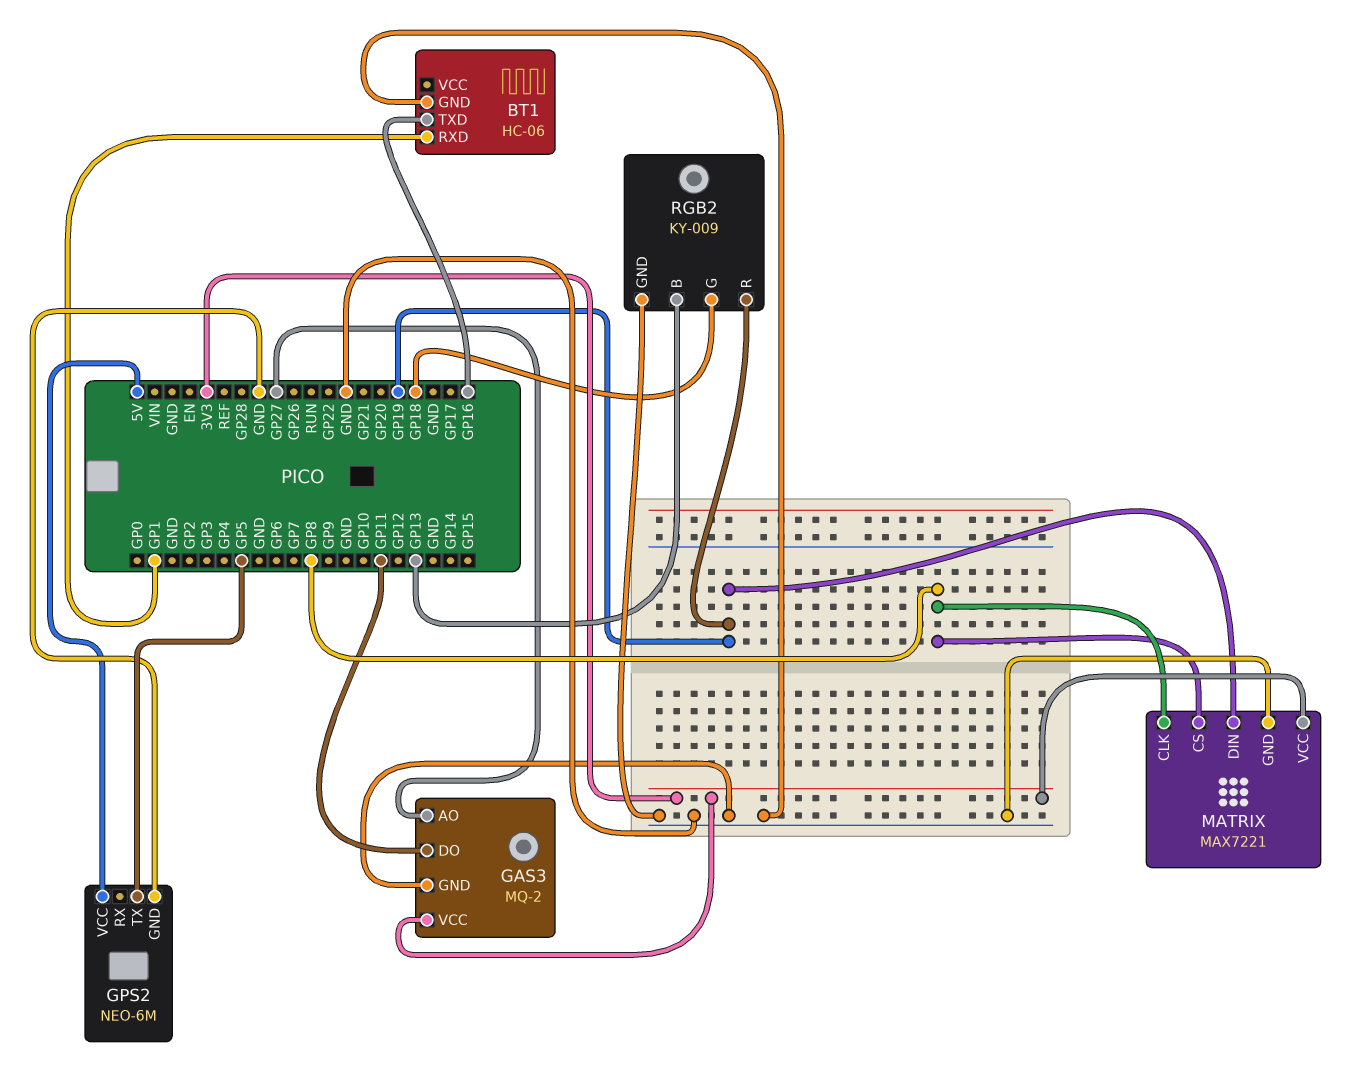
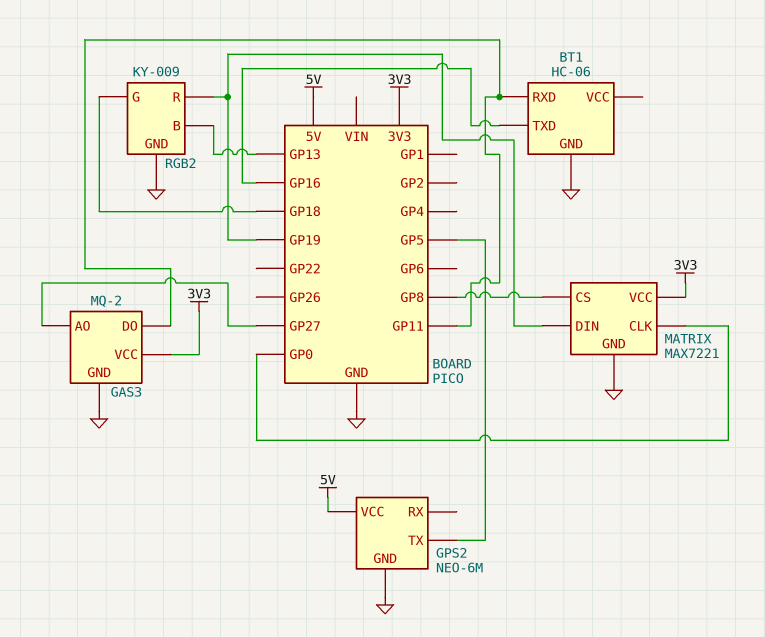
BT1 pin RXD: GP1 -> GP11
MATRIX pin CLK: GP8 -> GP0

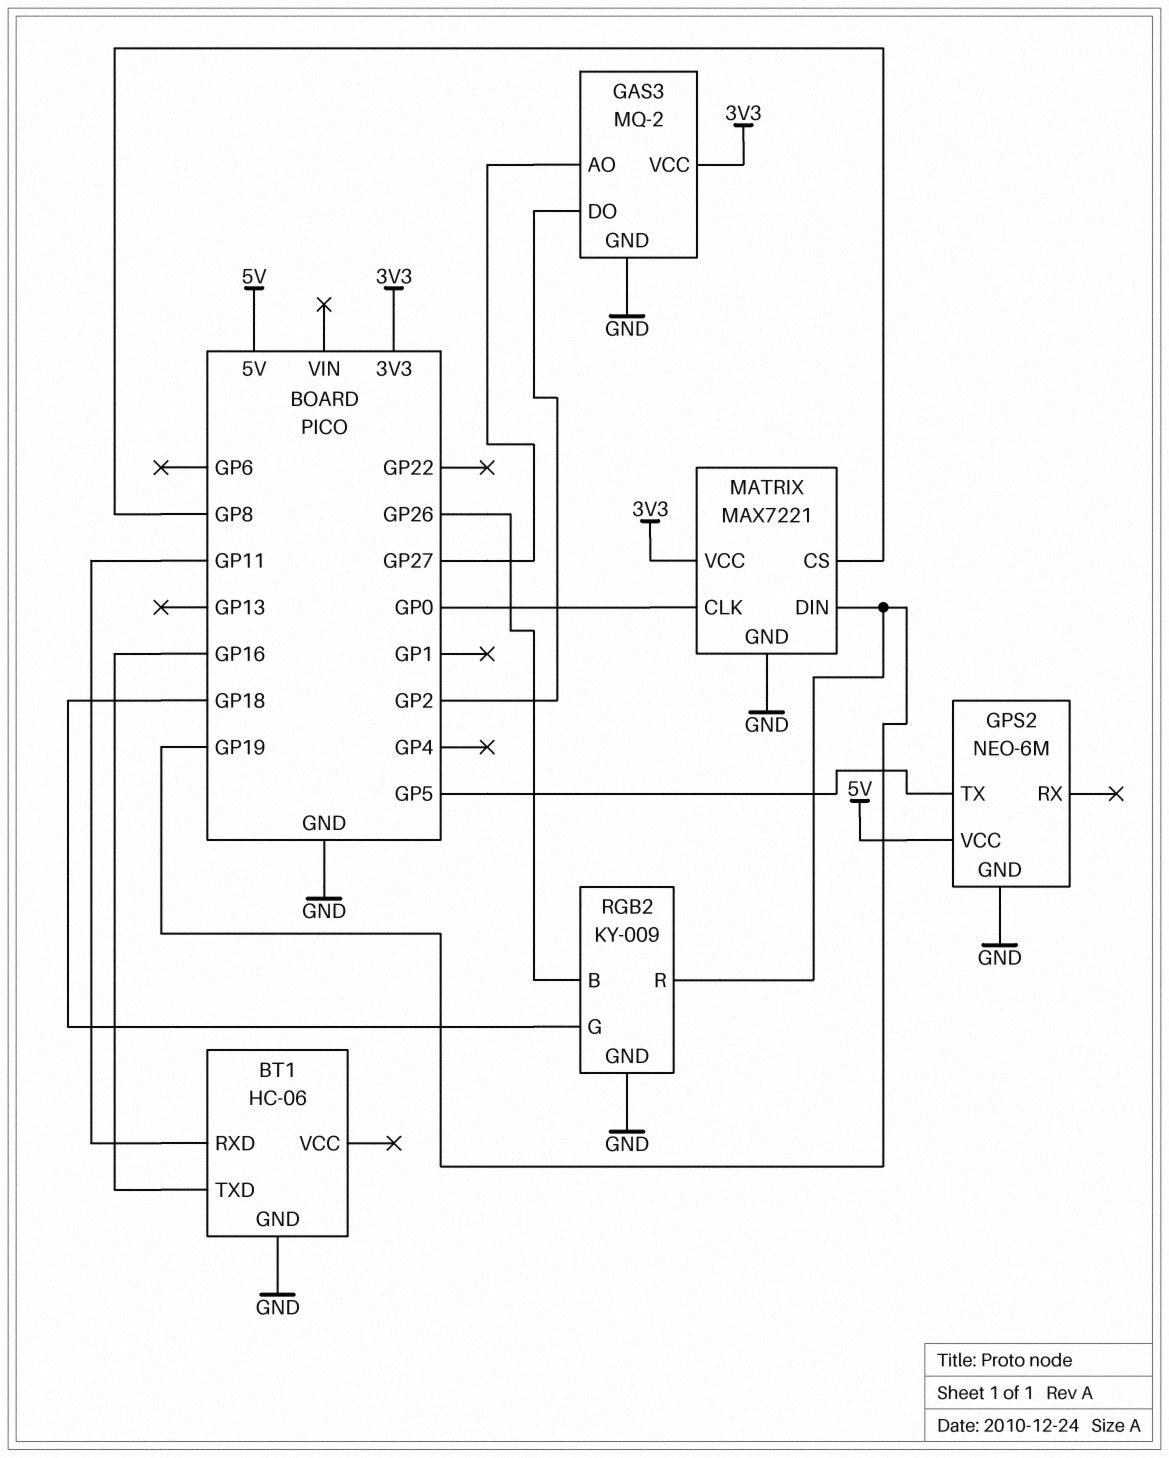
GAS3 pin DO: GP11 -> GP2
RGB2 pin B: GP13 -> GP26

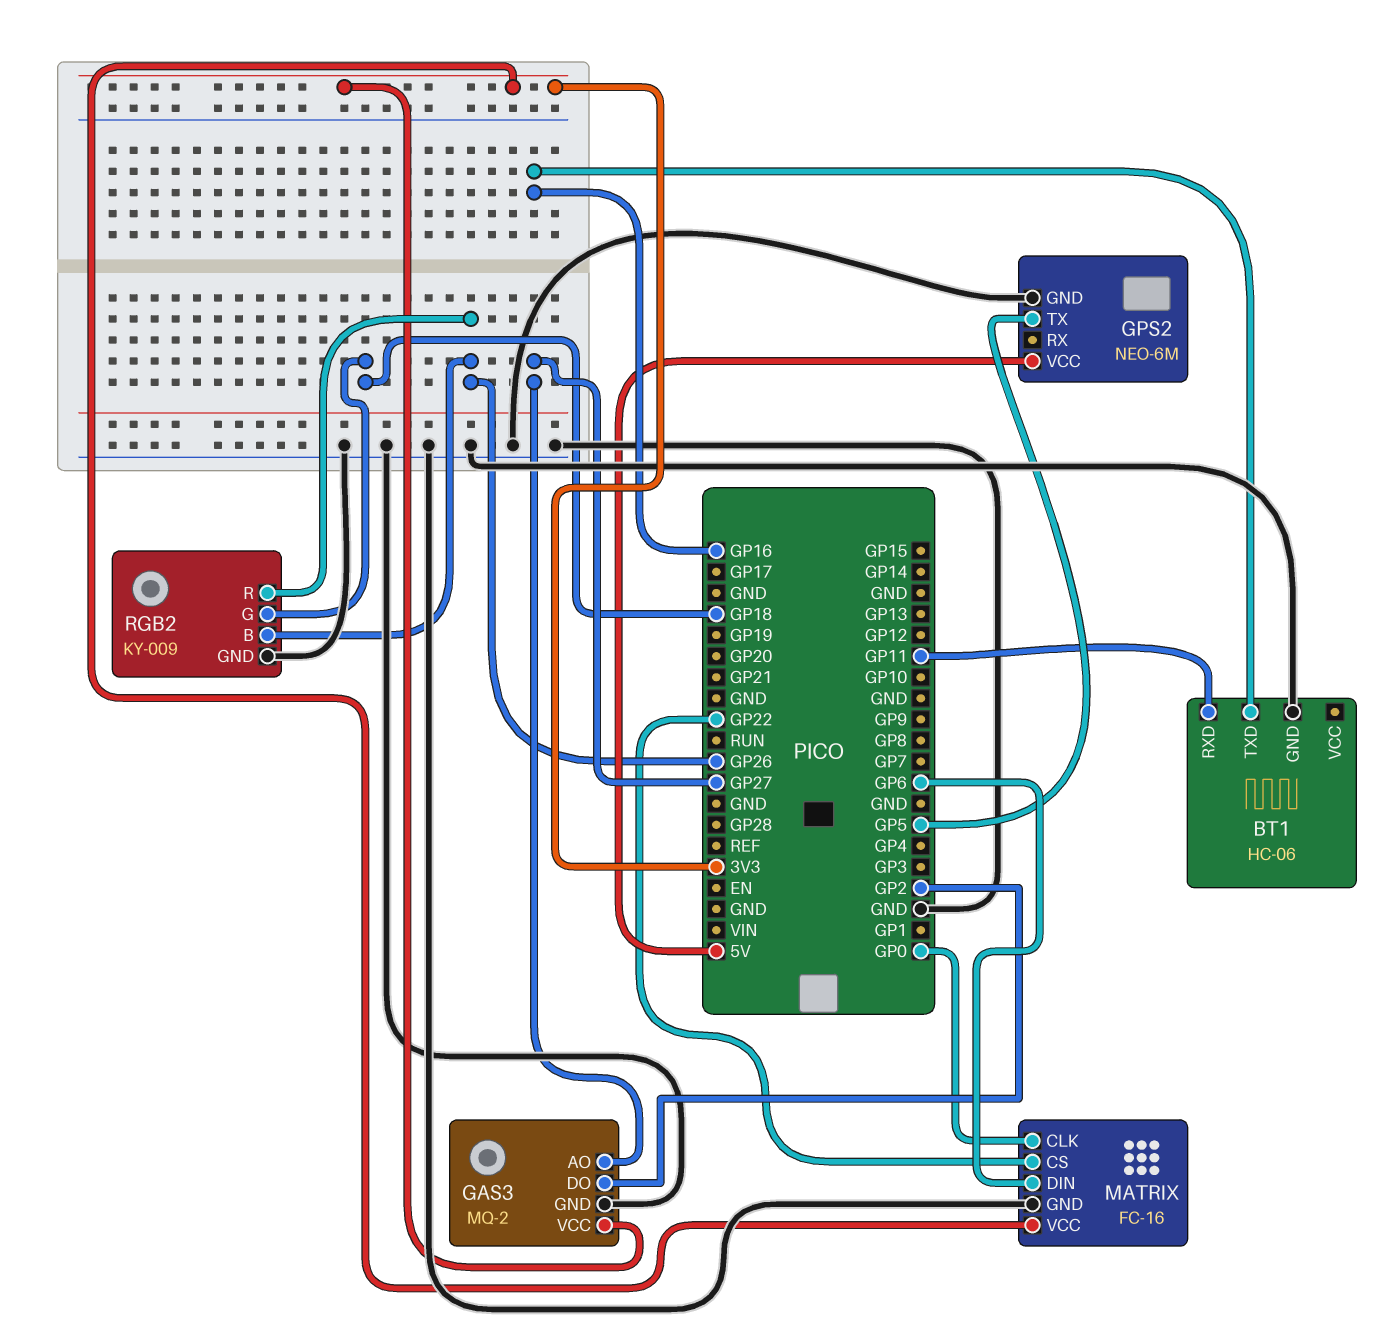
MATRIX: MAX7221 -> FC-16
MATRIX pin CS: GP8 -> GP22
MATRIX pin DIN: GP19 -> GP6
RGB2 pin R: GP19 -> GP26

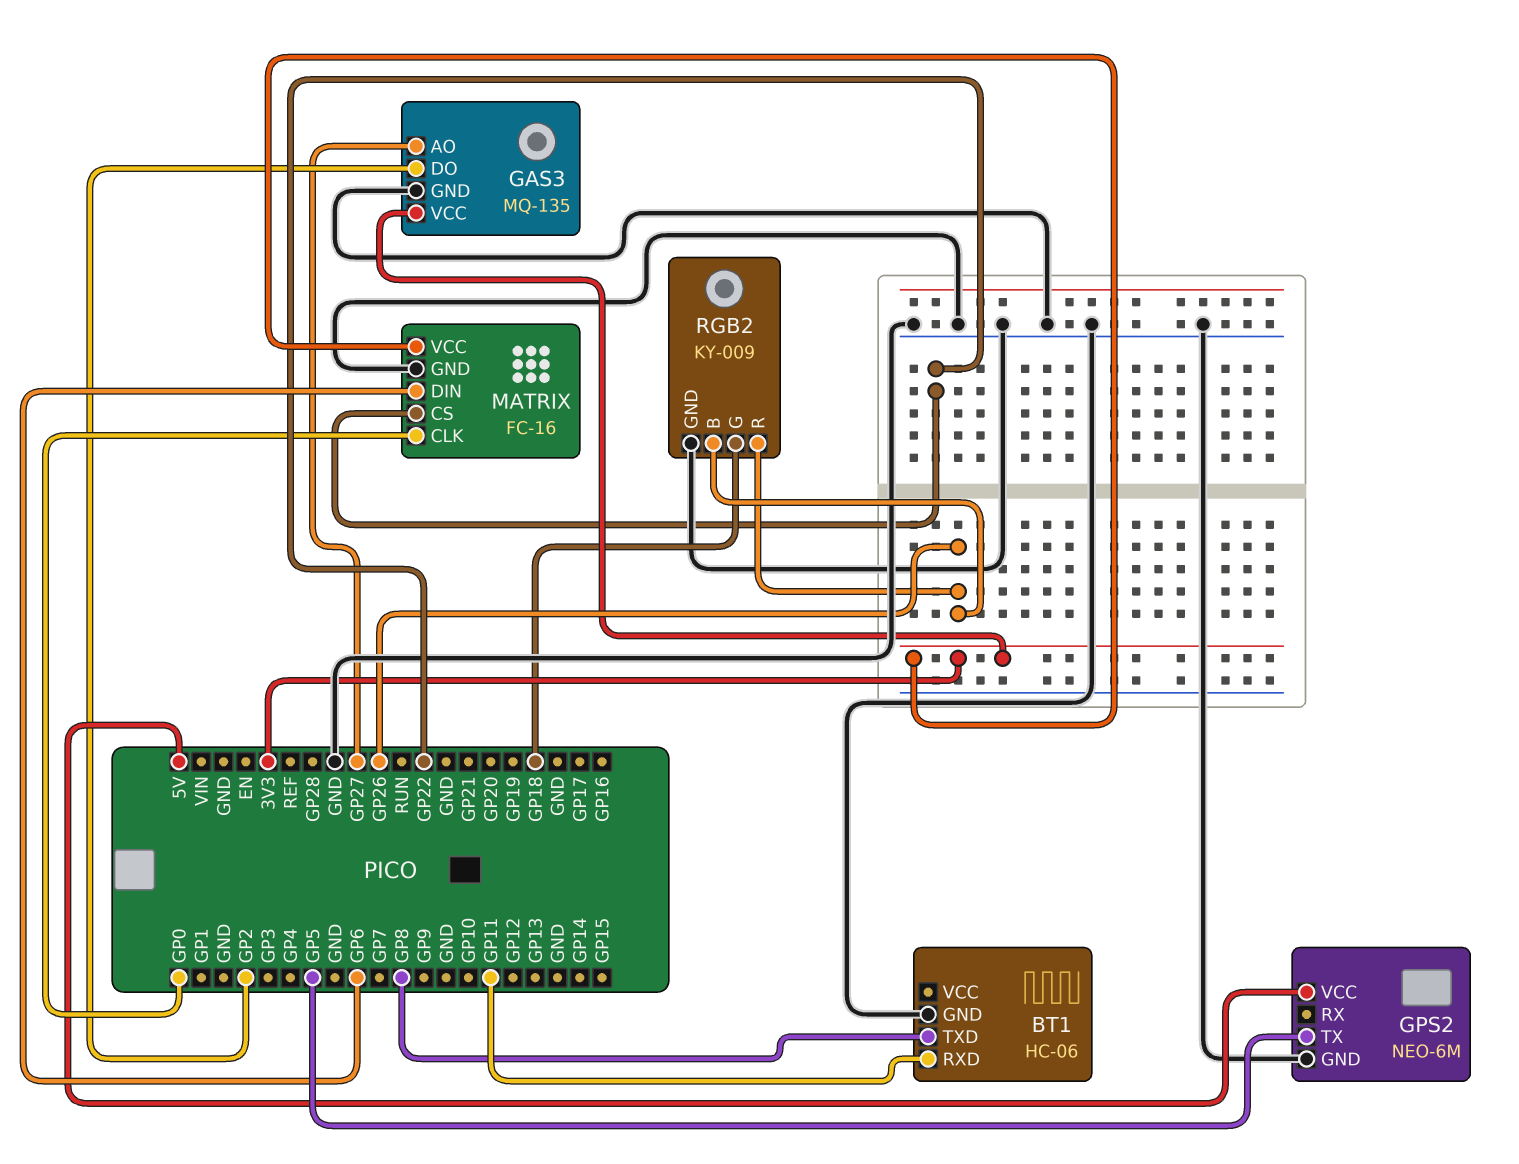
BT1 pin TXD: GP16 -> GP8
GAS3: MQ-2 -> MQ-135

